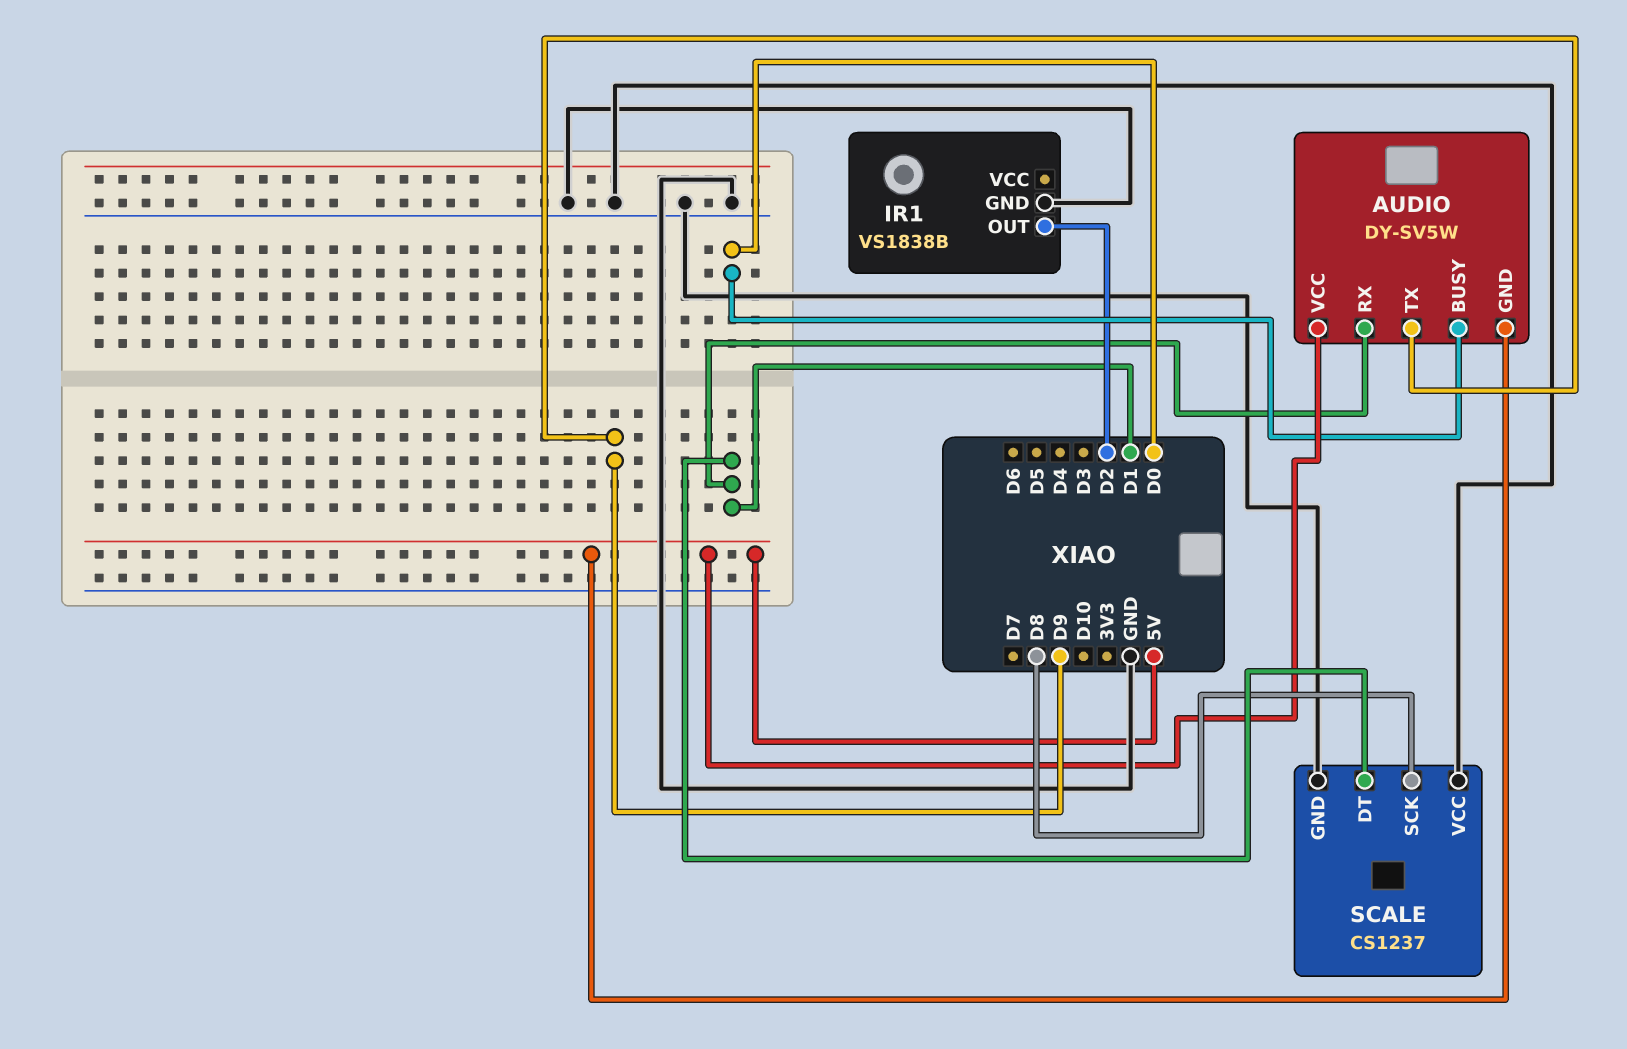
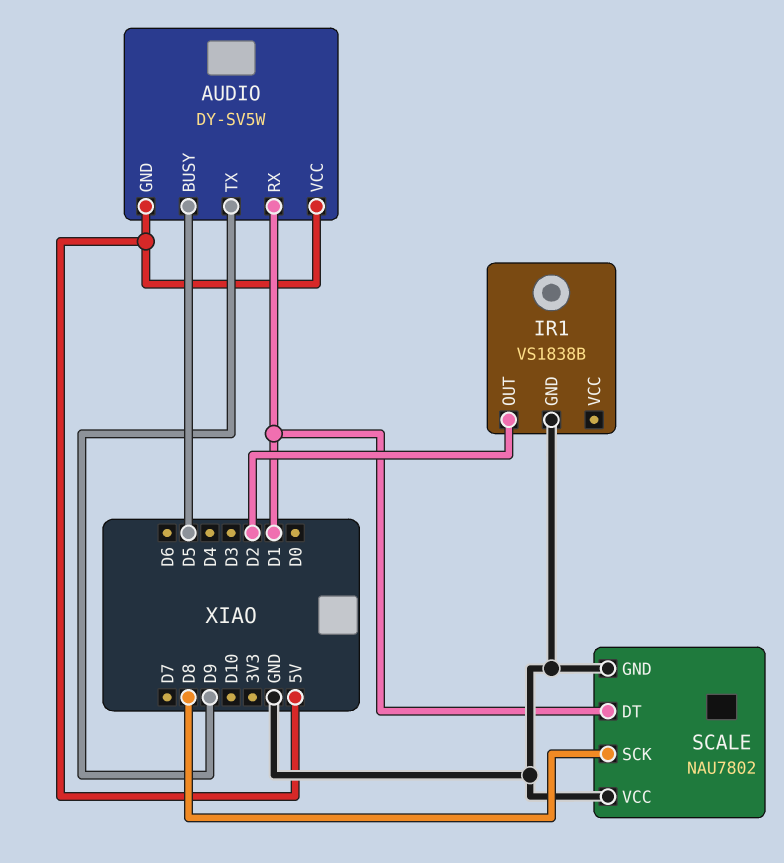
AUDIO pin BUSY: D0 -> D5
SCALE: CS1237 -> NAU7802

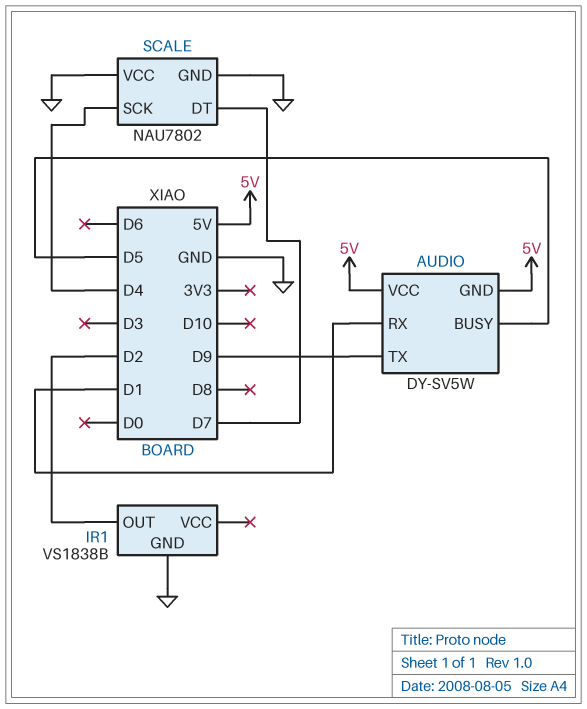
SCALE pin DT: D1 -> D7
SCALE pin SCK: D8 -> D4

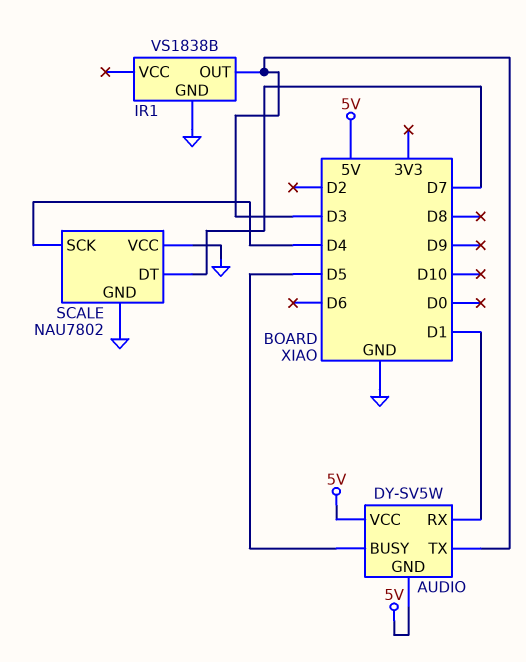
AUDIO pin TX: D9 -> D3
IR1 pin OUT: D2 -> D3

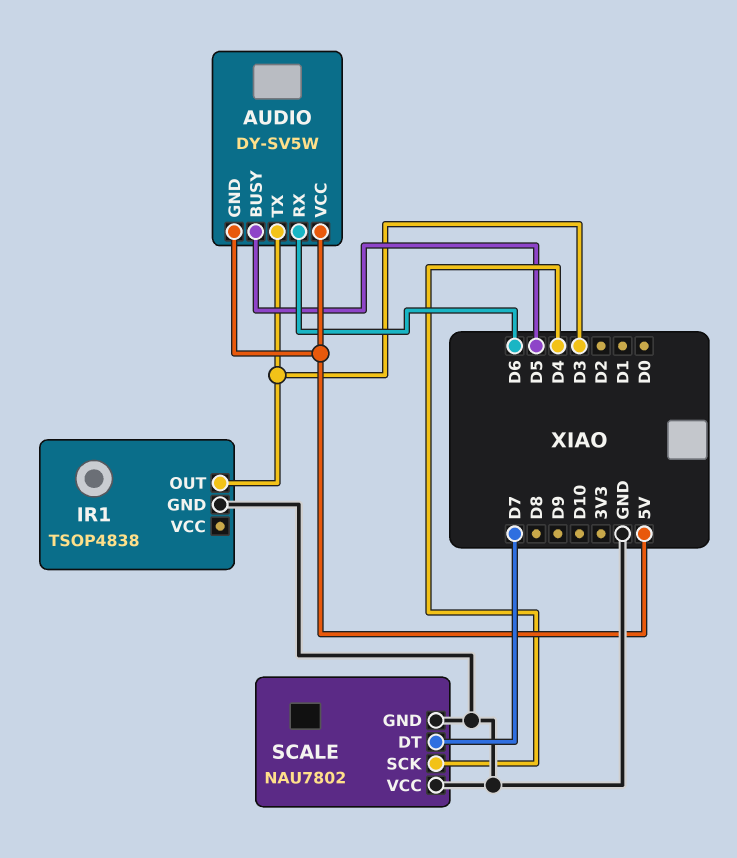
AUDIO pin RX: D1 -> D6
IR1: VS1838B -> TSOP4838

